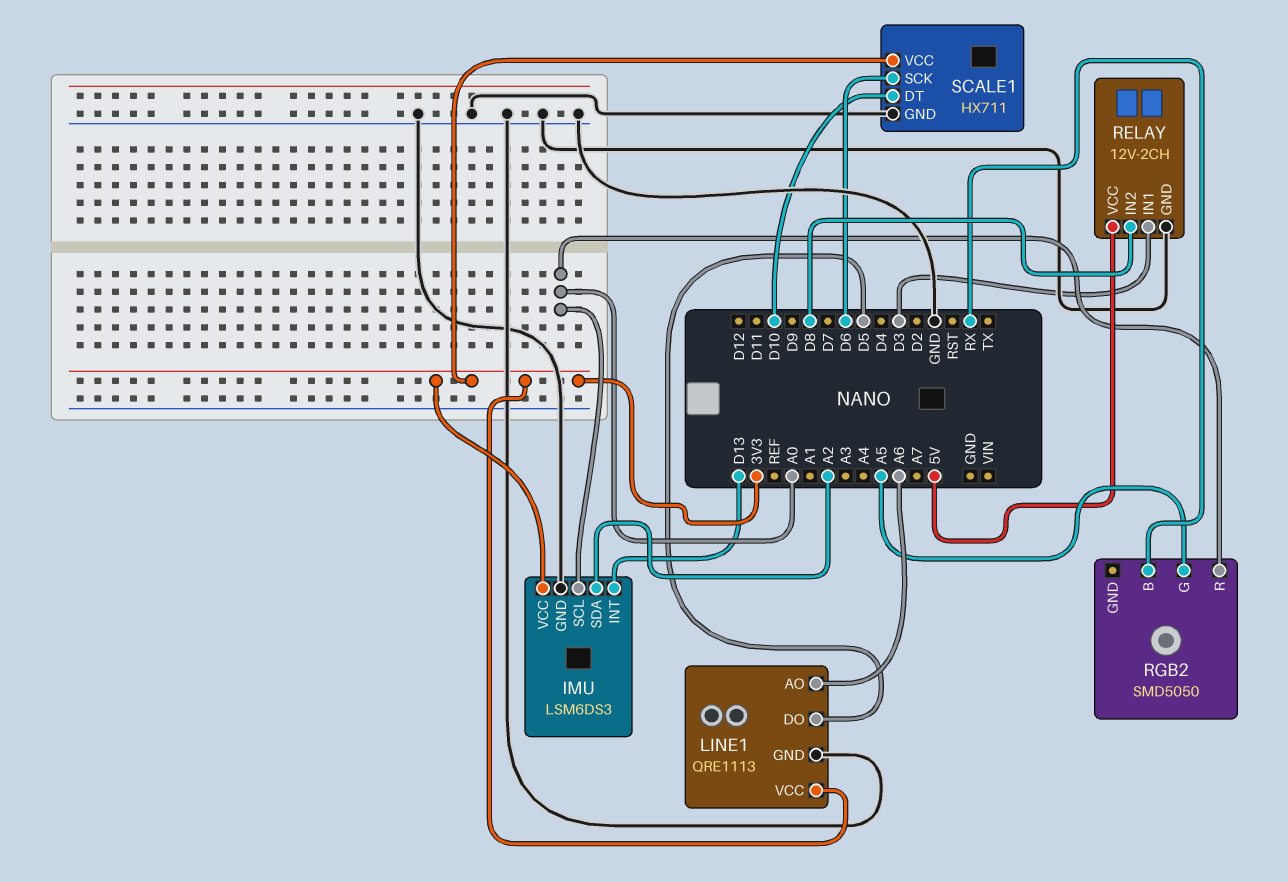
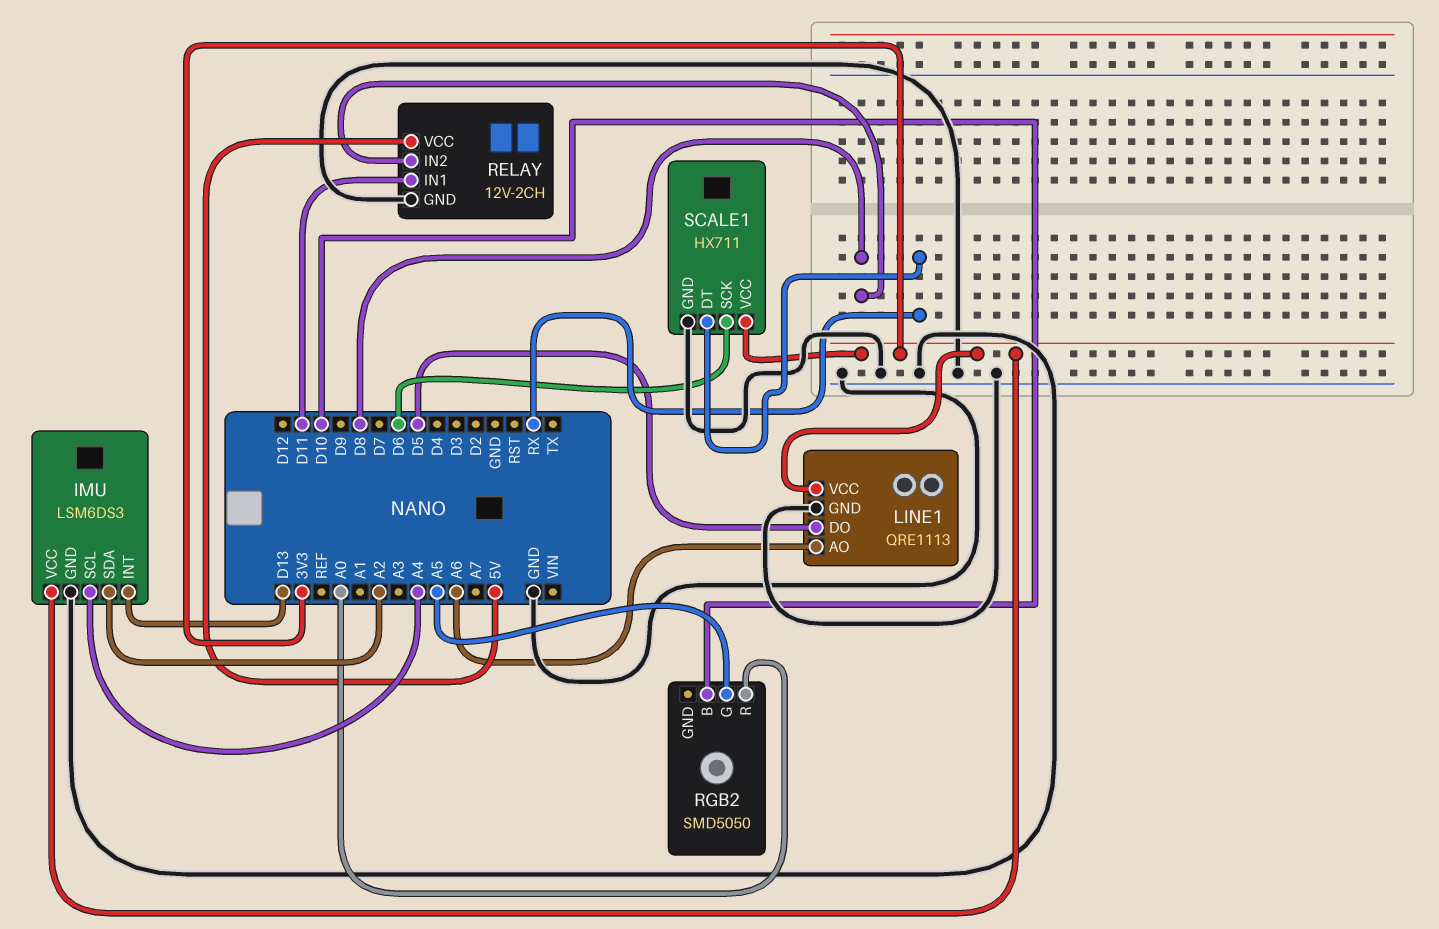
IMU pin SCL: A0 -> A4
RELAY pin IN1: D3 -> D11
RGB2 pin B: RX -> D10
SCALE1 pin DT: D10 -> RX

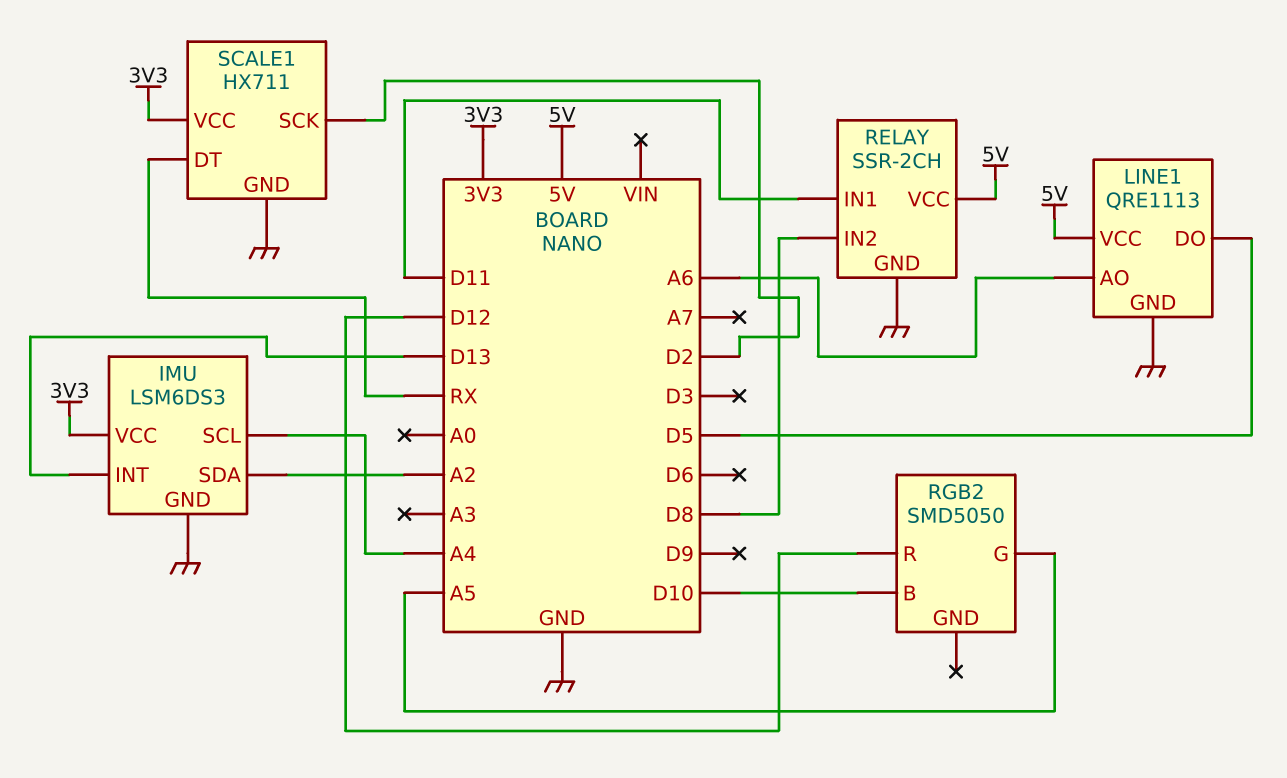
LINE1 pin VCC: 3V3 -> 5V
RELAY: 12V-2CH -> SSR-2CH
RGB2 pin R: A0 -> D12
SCALE1 pin SCK: D6 -> D2

